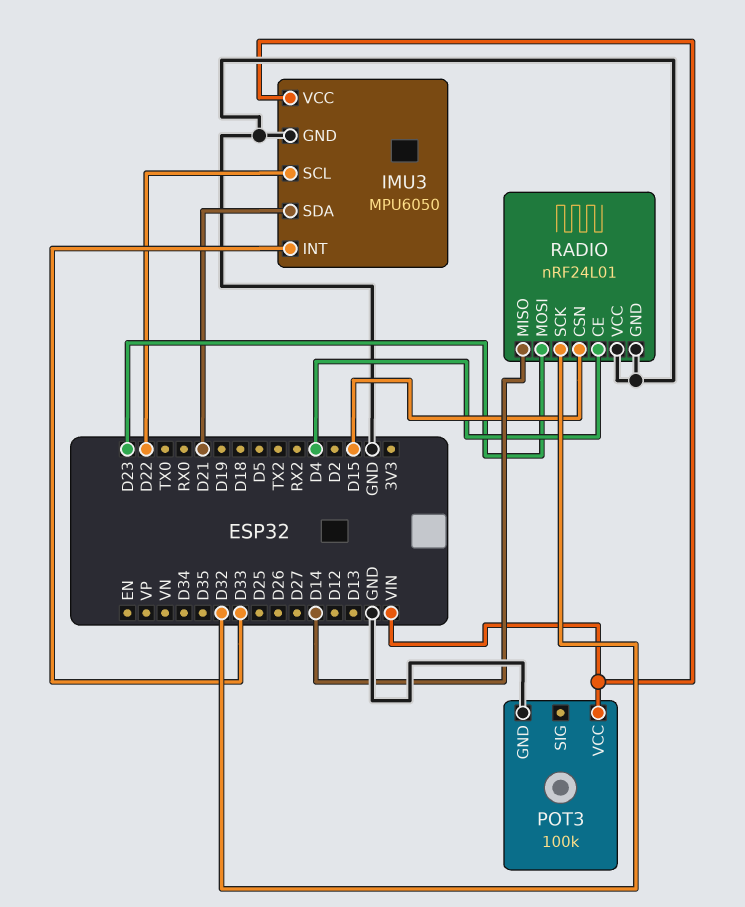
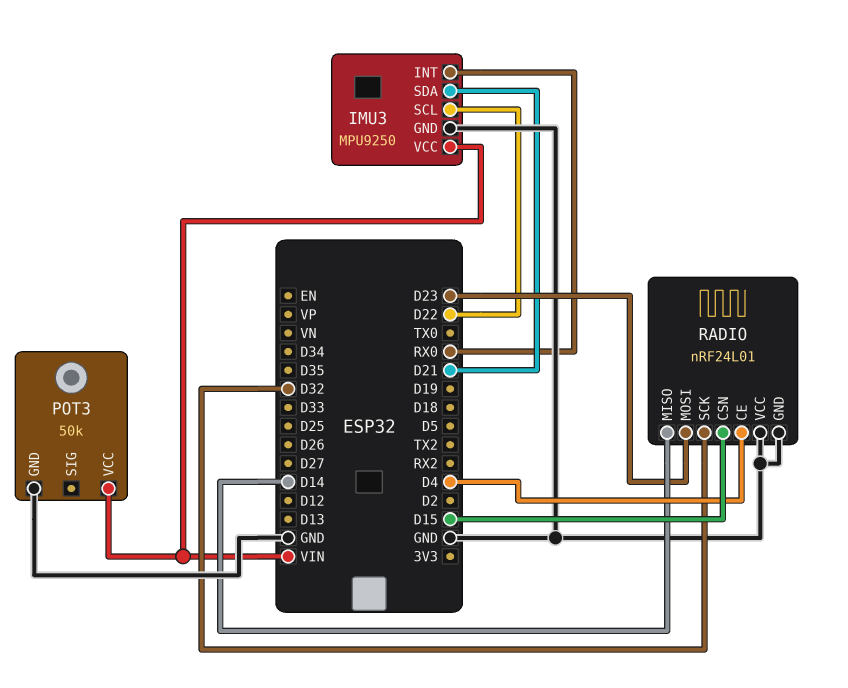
IMU3: MPU6050 -> MPU9250
IMU3 pin INT: D33 -> RX0
POT3: 100k -> 50k

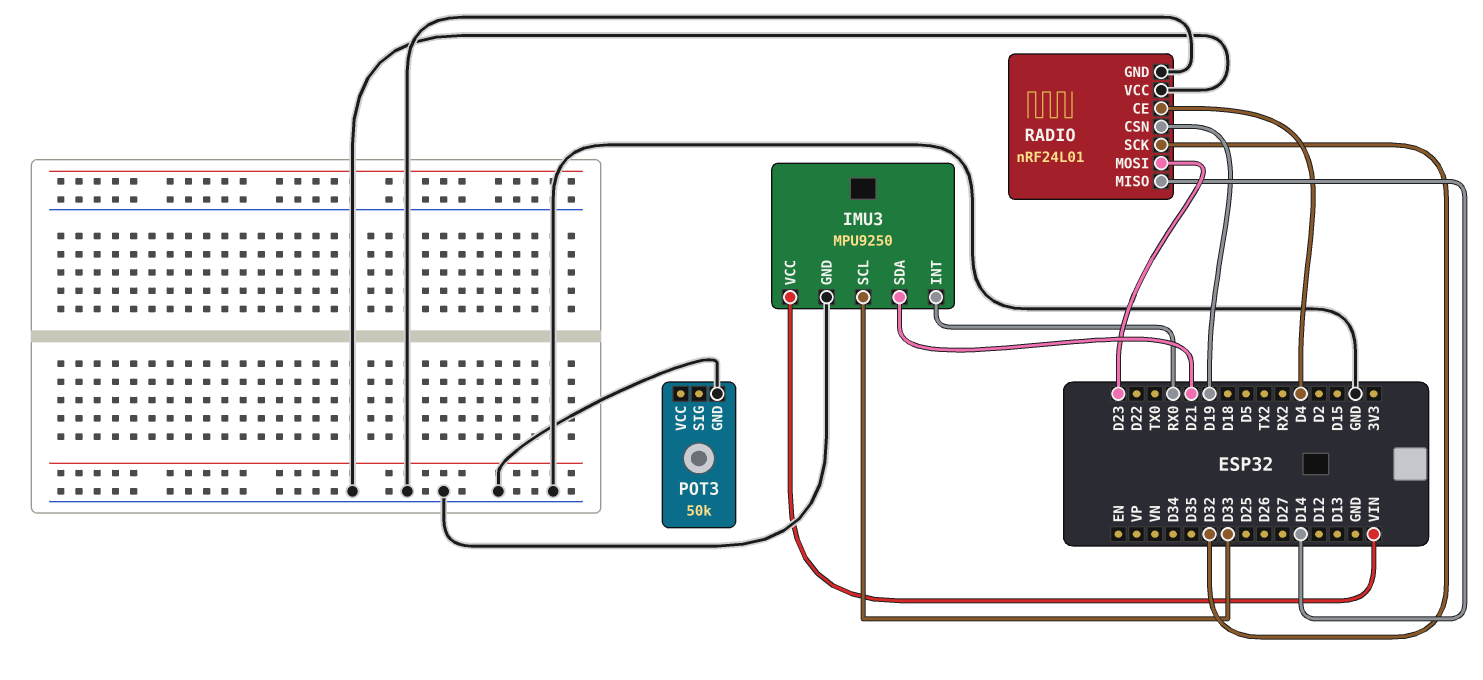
IMU3 pin SCL: D22 -> D33
POT3 pin VCC: VIN -> none
RADIO pin CSN: D15 -> D19

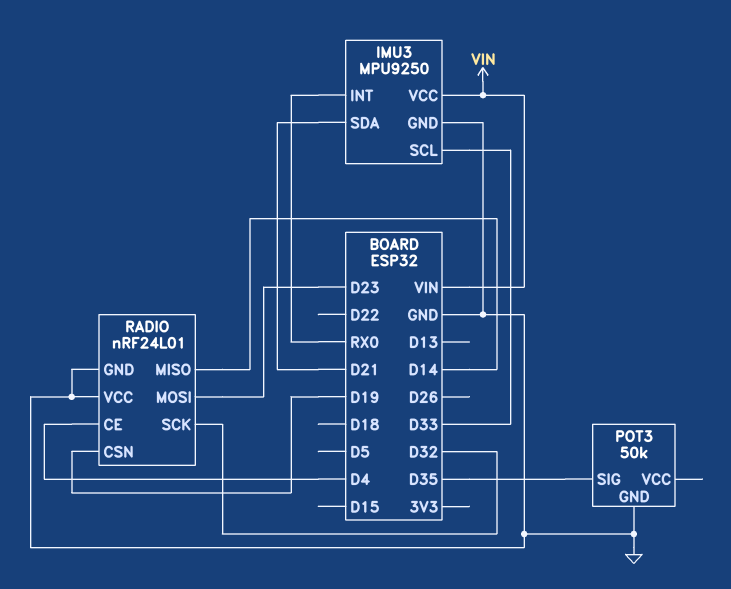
POT3 pin SIG: none -> D35

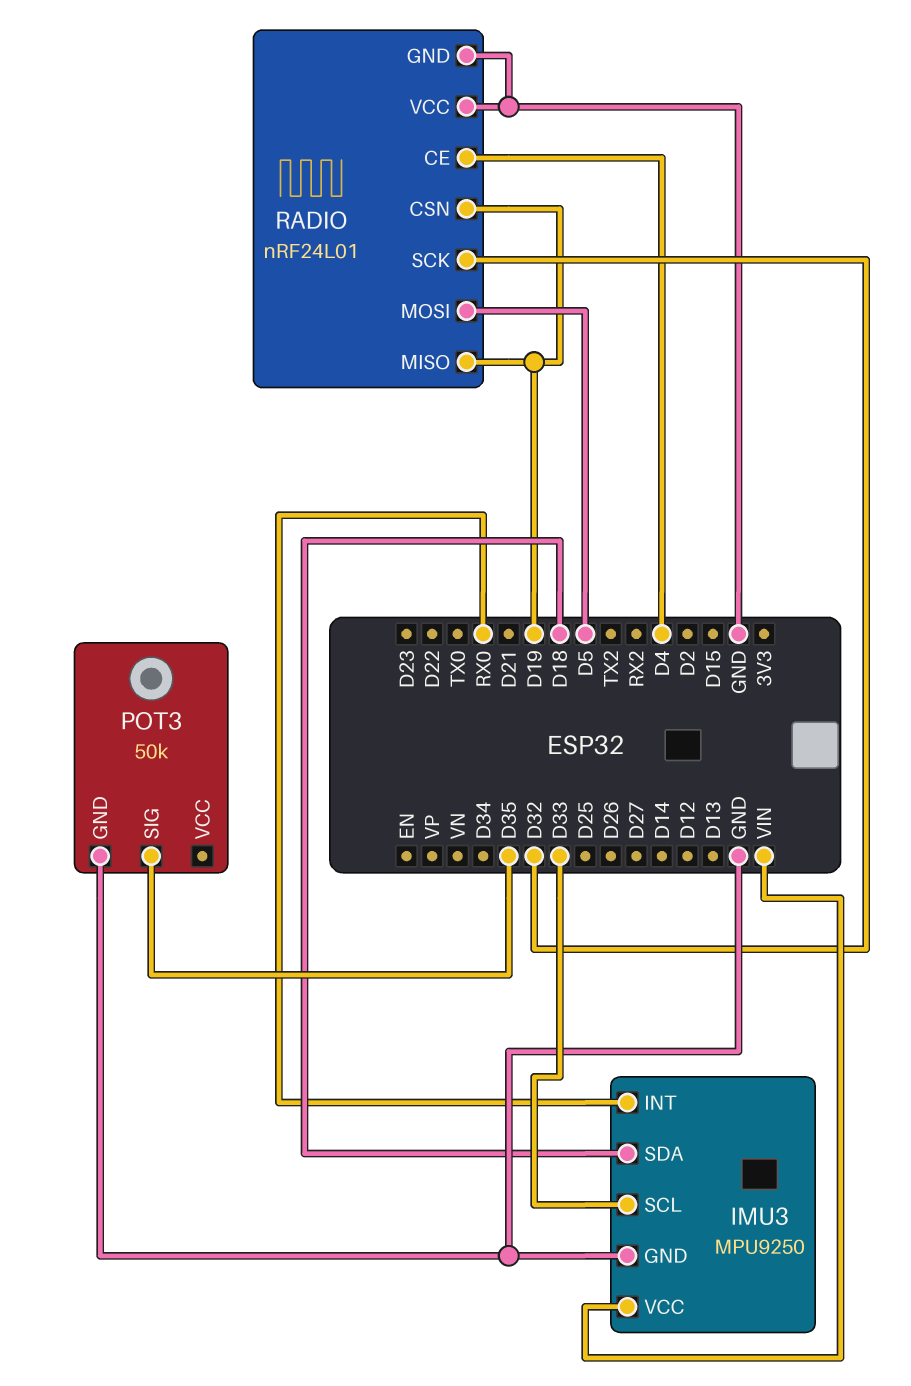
IMU3 pin SDA: D21 -> D18
RADIO pin MISO: D14 -> D19
RADIO pin MOSI: D23 -> D5

